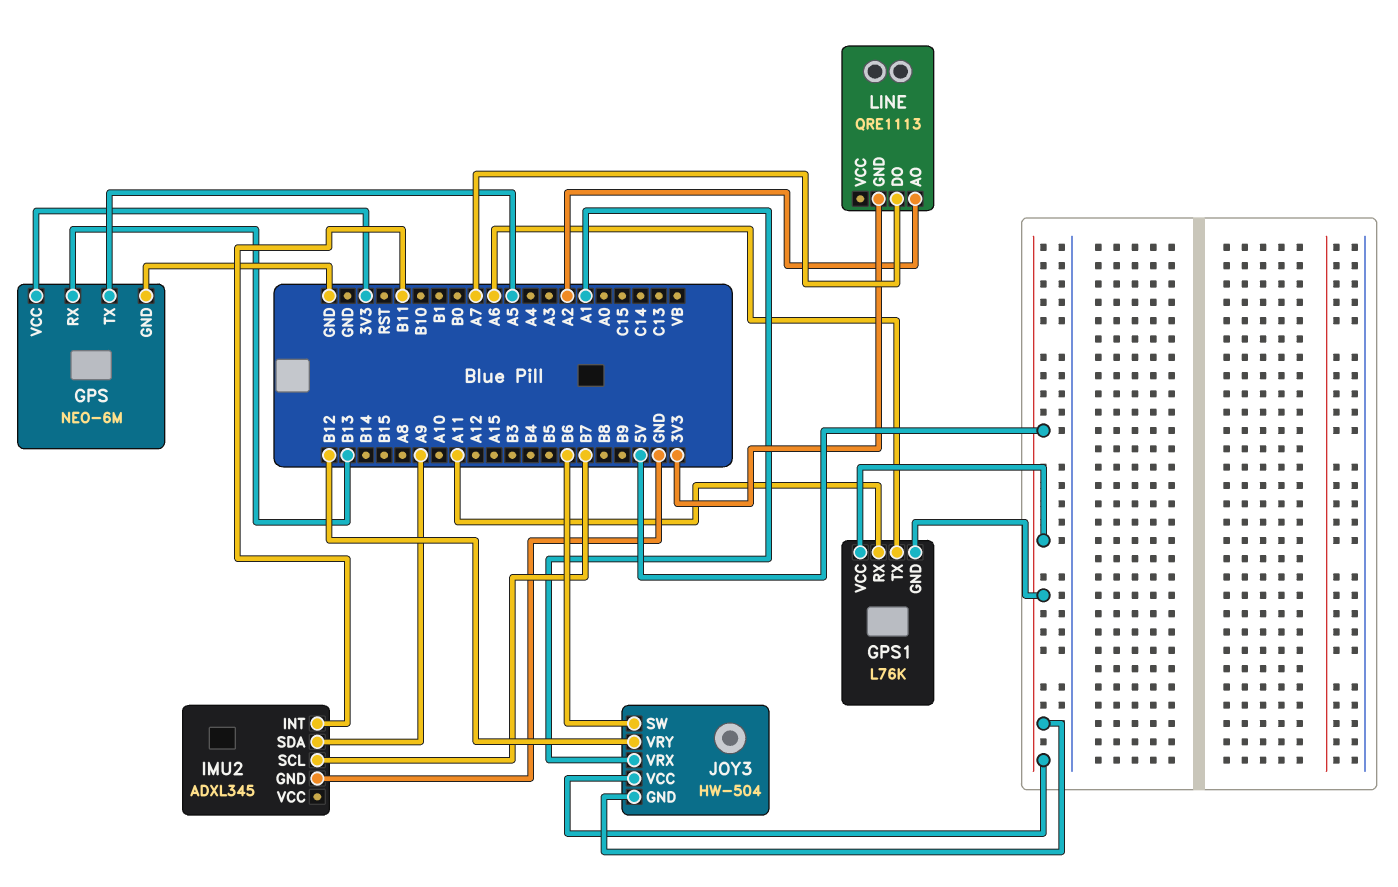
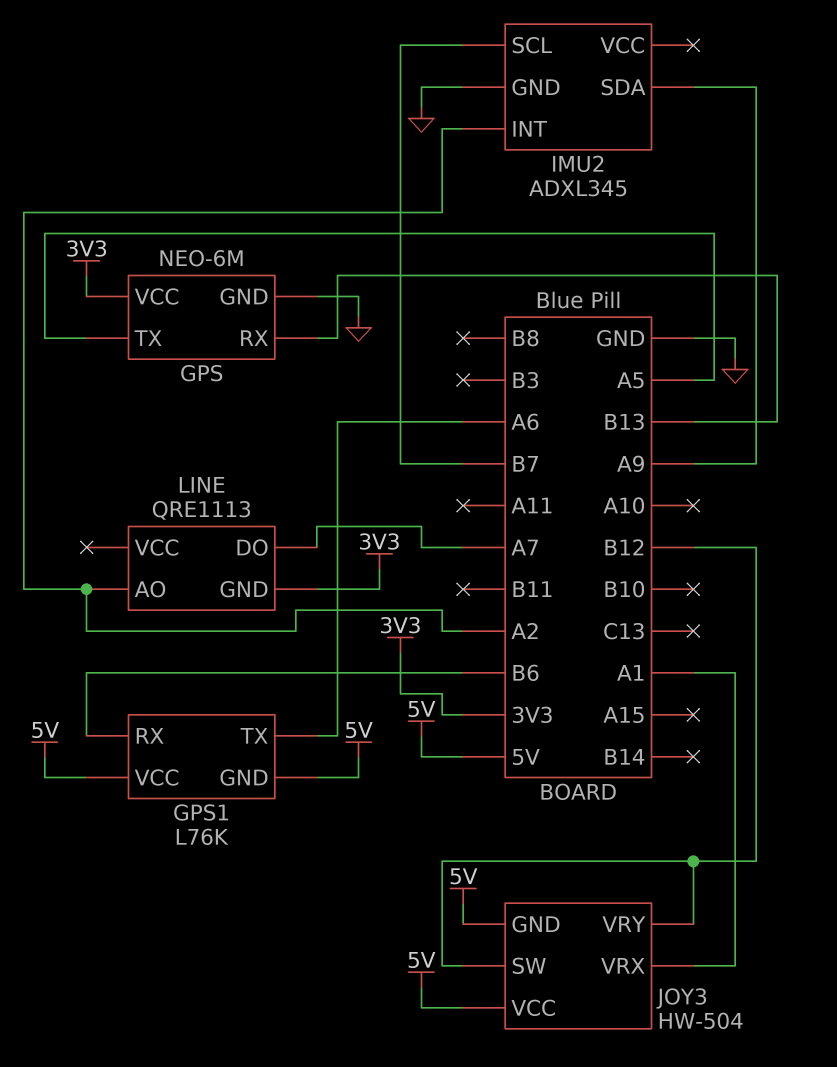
GPS1 pin RX: A11 -> B6
IMU2 pin INT: B11 -> A2
JOY3 pin SW: B6 -> B12

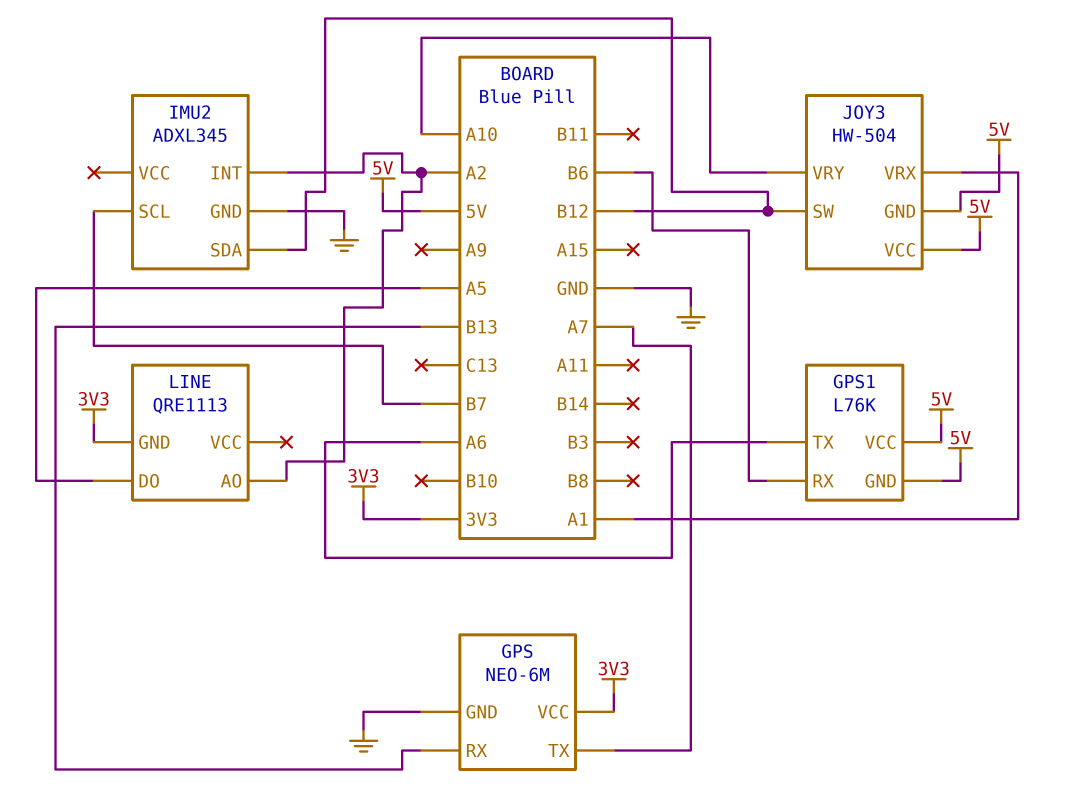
GPS pin TX: A5 -> A7
IMU2 pin SDA: A9 -> B12
JOY3 pin VRY: B12 -> A10
LINE pin DO: A7 -> A5

